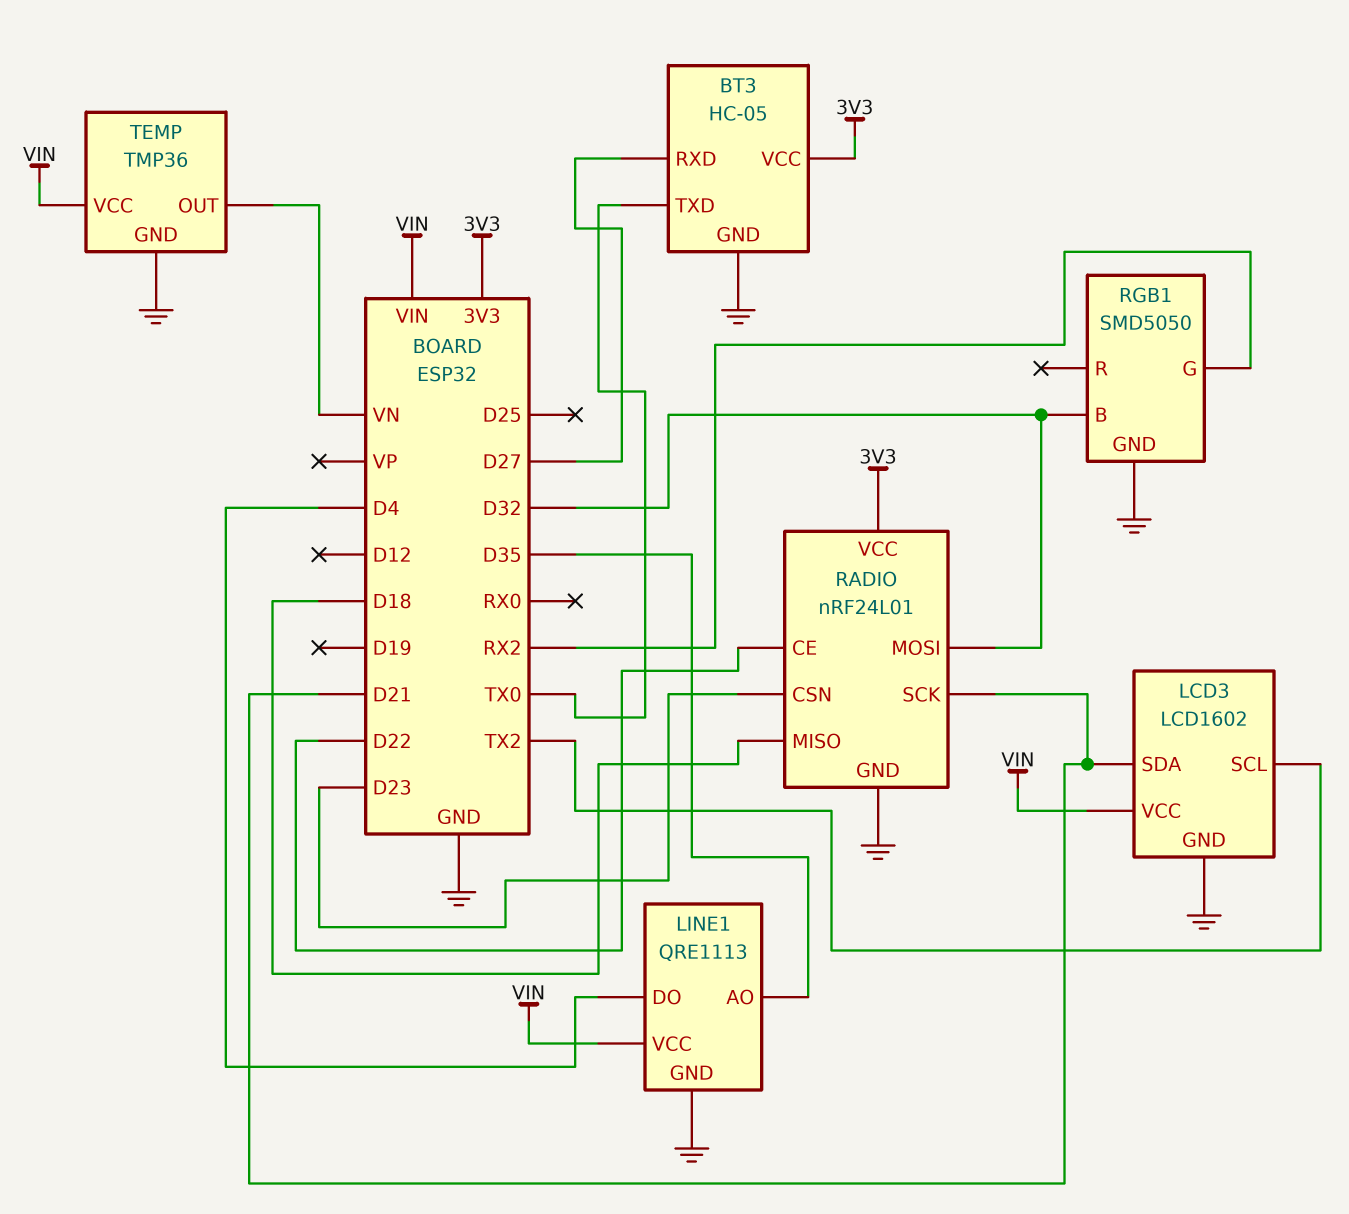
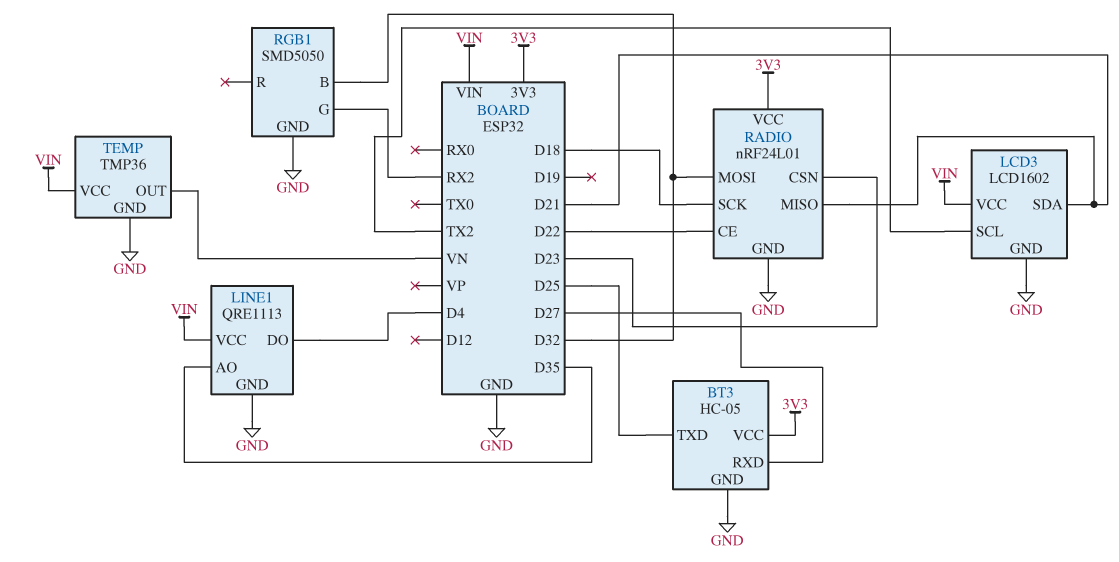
BT3 pin TXD: TX0 -> D25
RADIO pin MISO: D18 -> D21
RADIO pin SCK: D21 -> D18

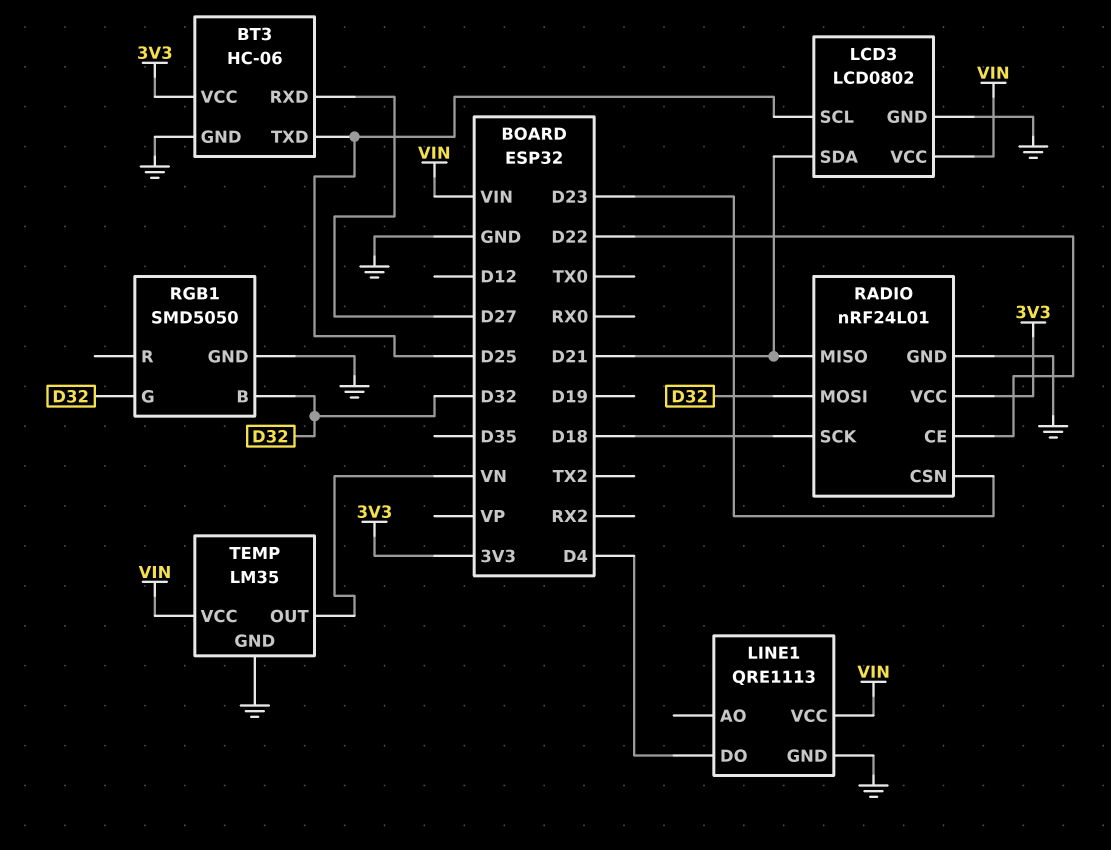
BT3: HC-05 -> HC-06
LCD3: LCD1602 -> LCD0802
LCD3 pin SCL: TX2 -> D25
LINE1 pin AO: D35 -> none
RGB1 pin G: RX2 -> D32
TEMP: TMP36 -> LM35

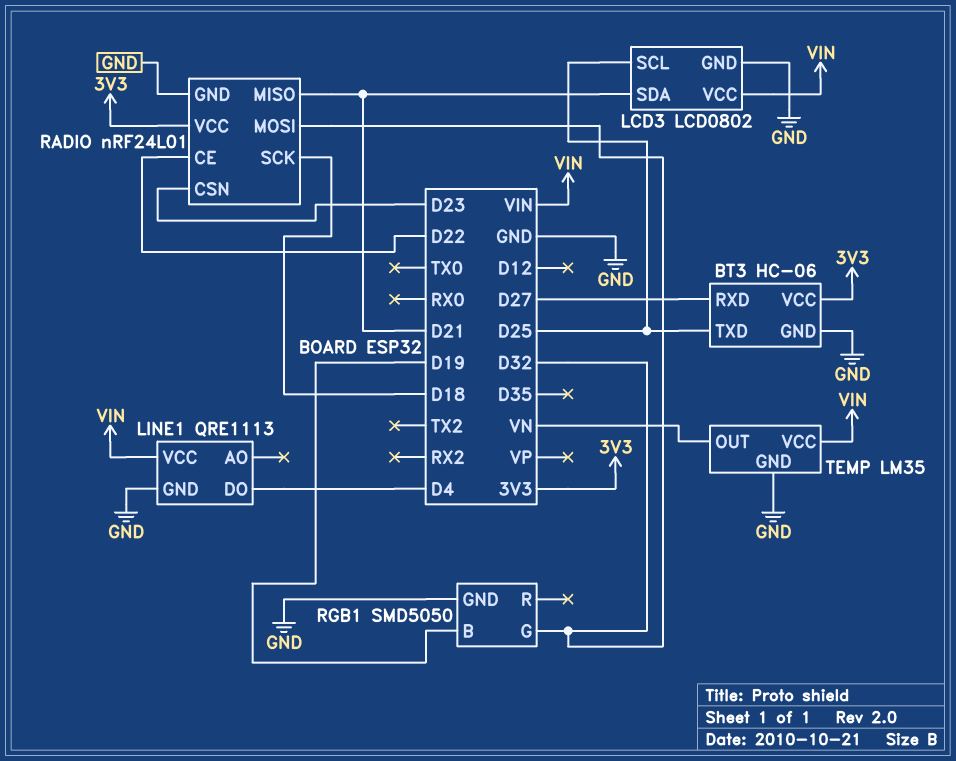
RGB1 pin B: D32 -> D19

